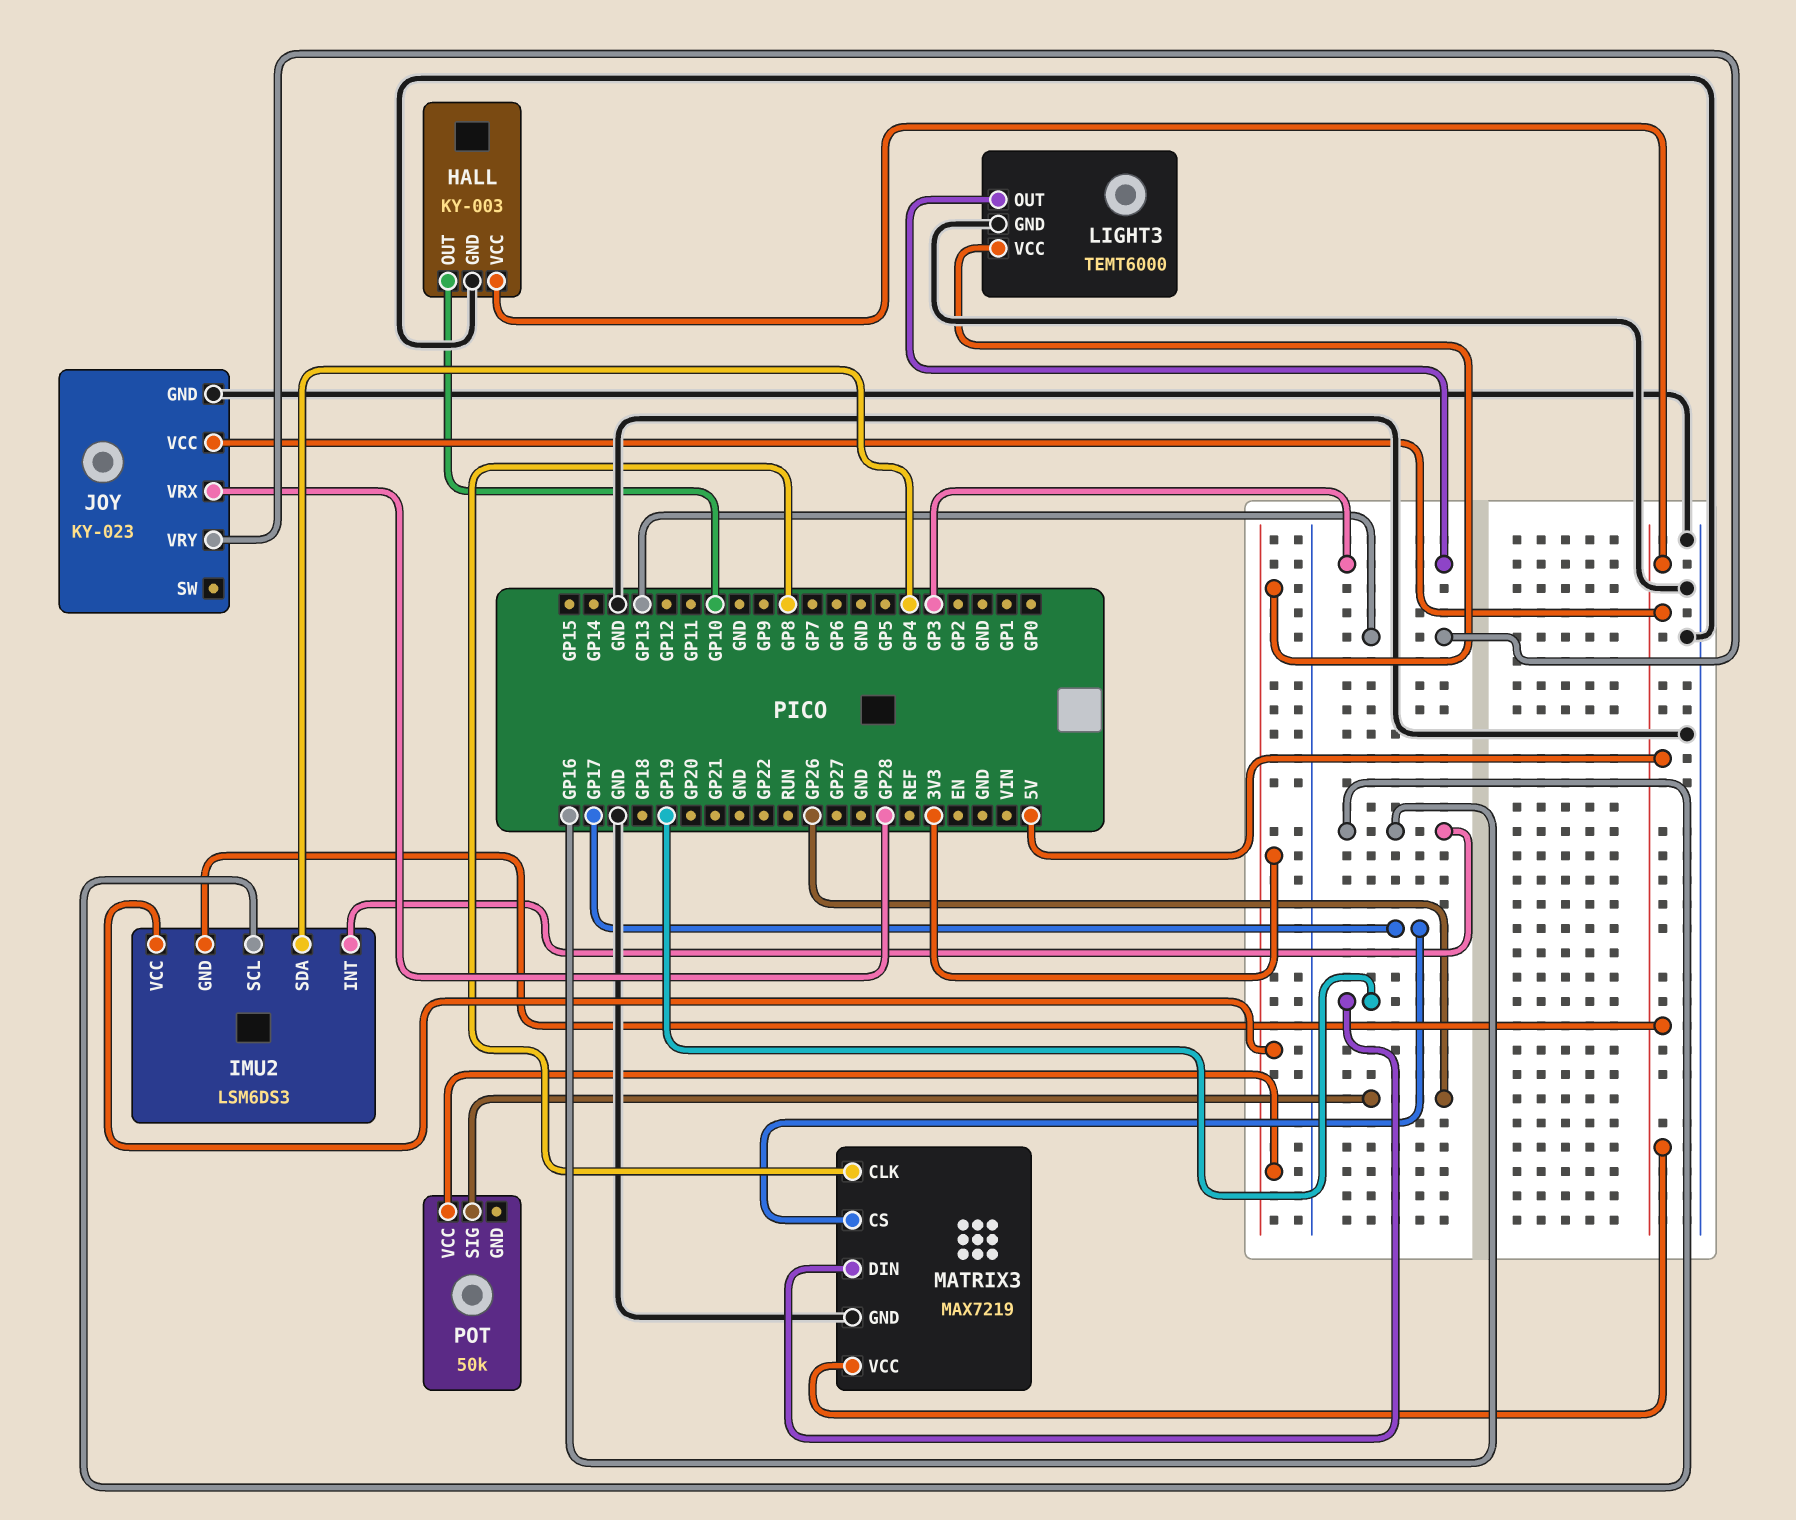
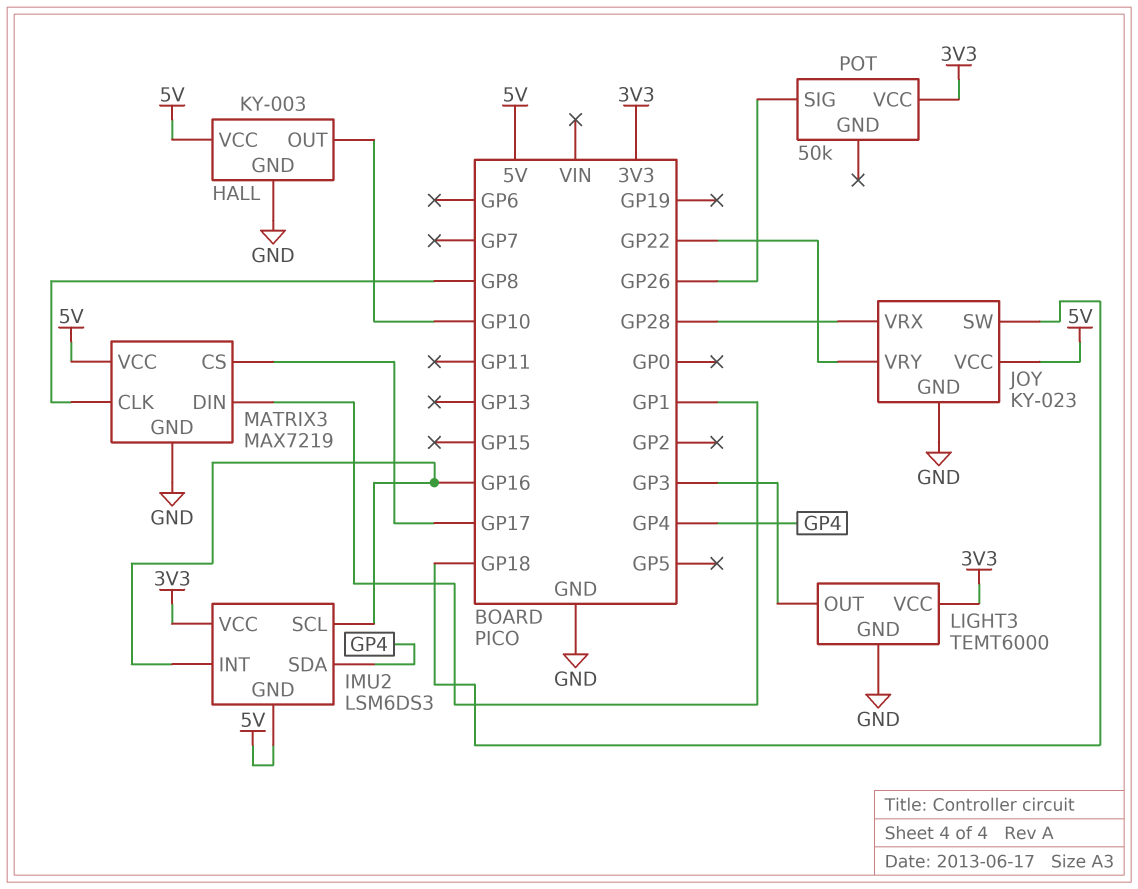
JOY pin SW: none -> GP18
JOY pin VRY: GP13 -> GP22
MATRIX3 pin DIN: GP19 -> GP1

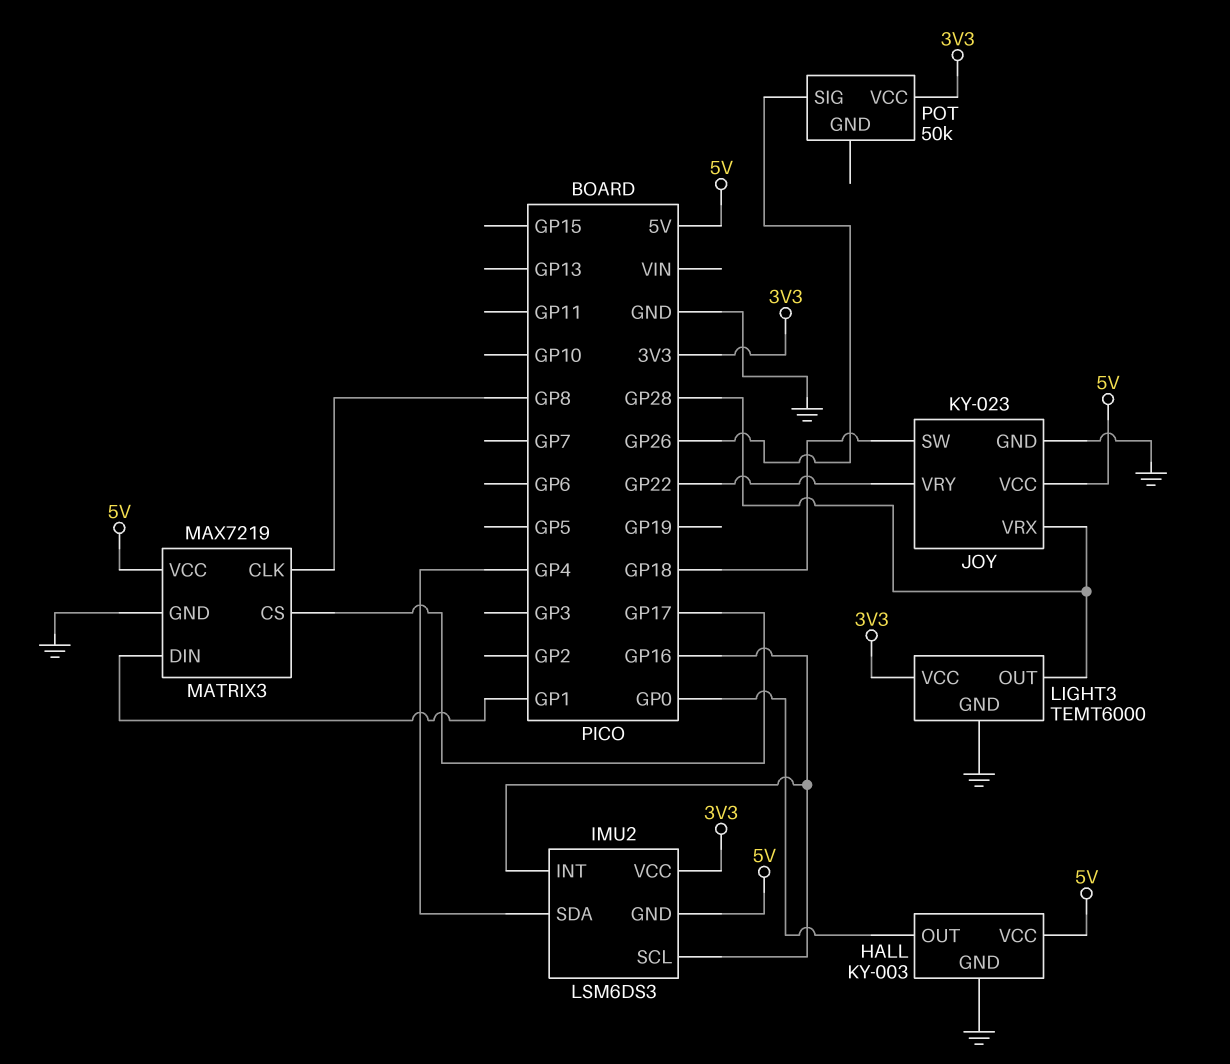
HALL pin OUT: GP10 -> GP0
LIGHT3 pin OUT: GP3 -> GP28

